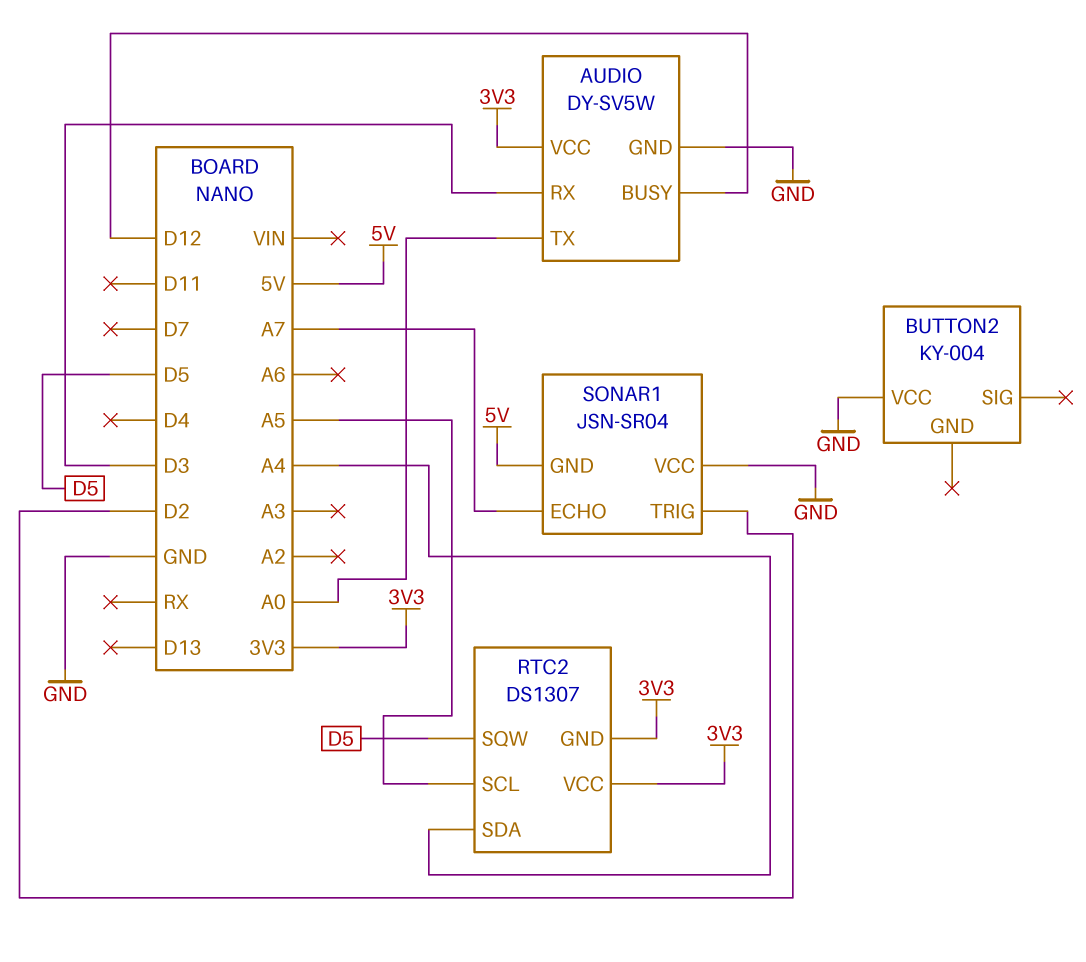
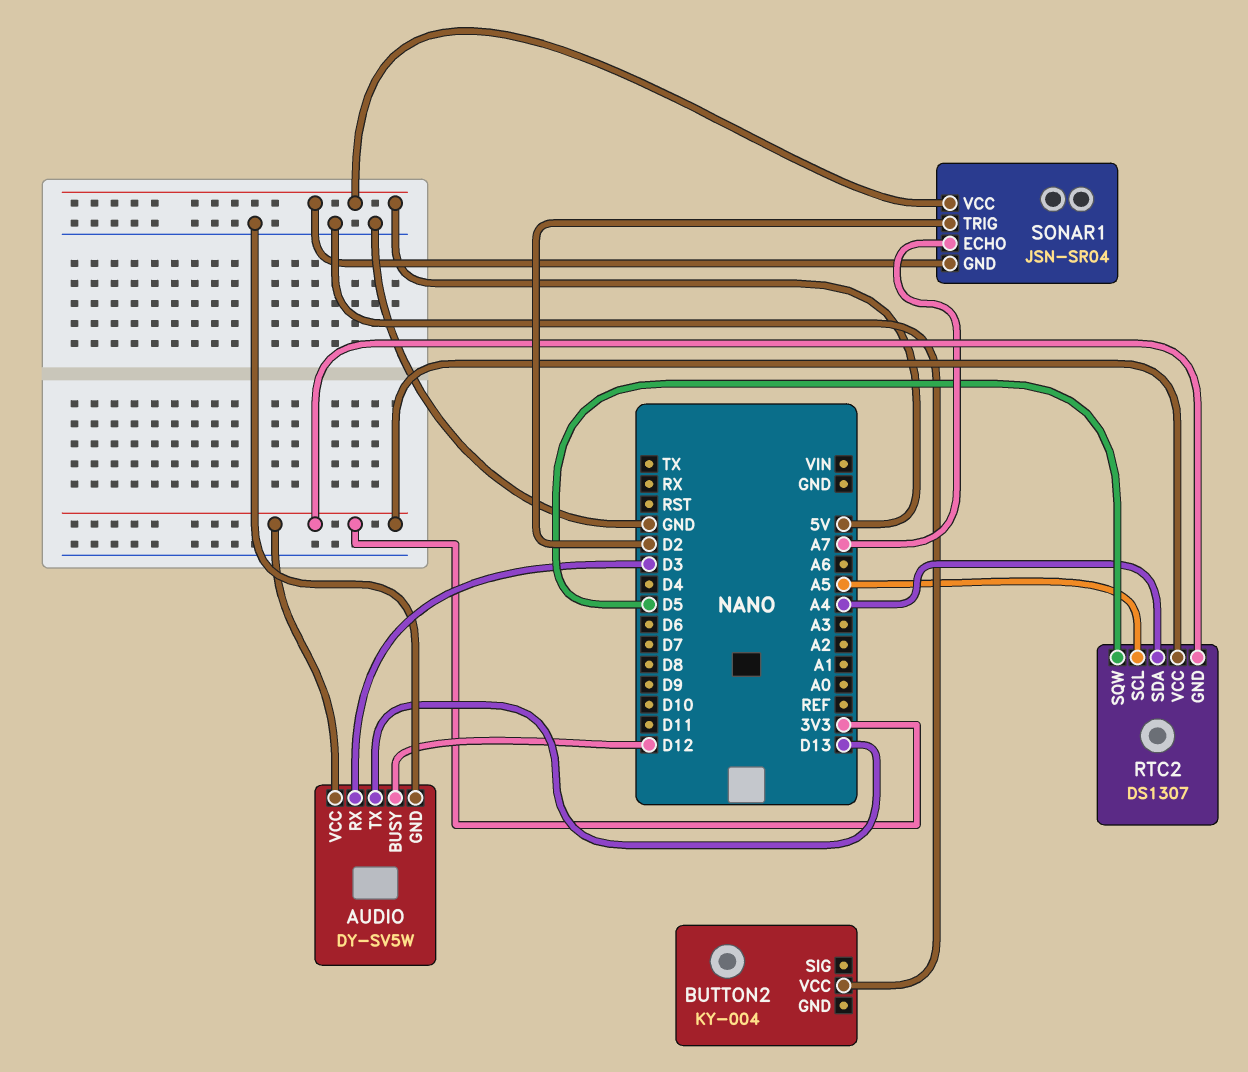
AUDIO pin TX: A0 -> D13
SONAR1 pin VCC: GND -> 5V

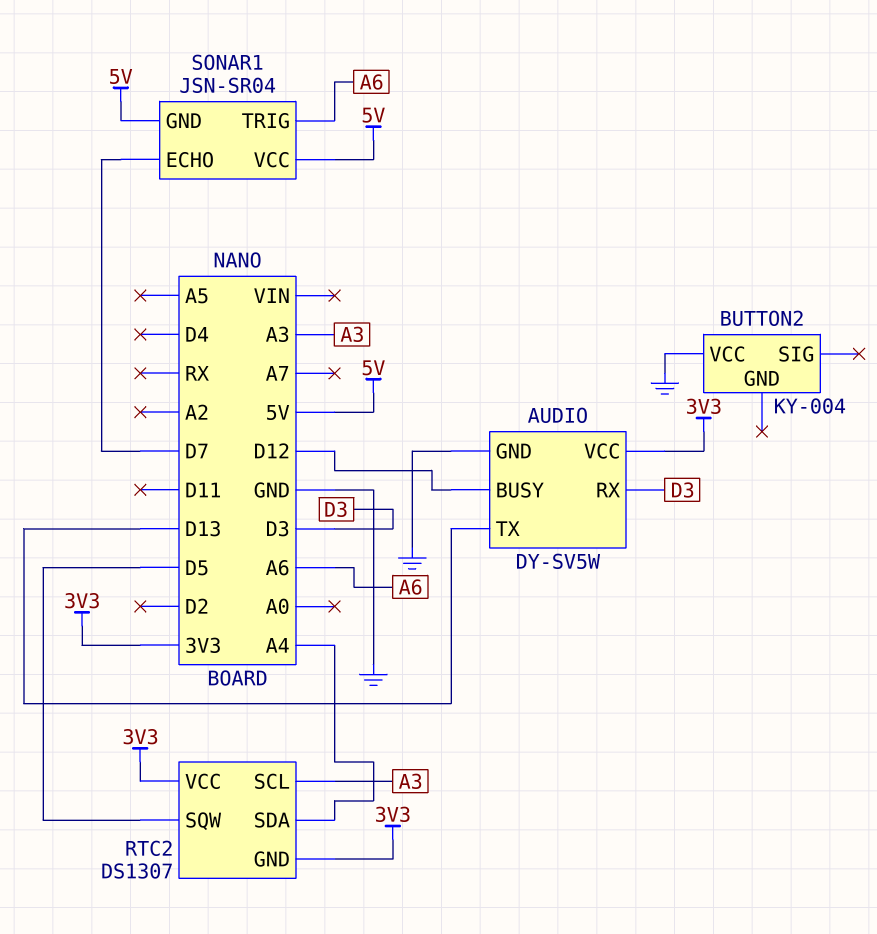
RTC2 pin SCL: A5 -> A3
SONAR1 pin ECHO: A7 -> D7
SONAR1 pin TRIG: D2 -> A6

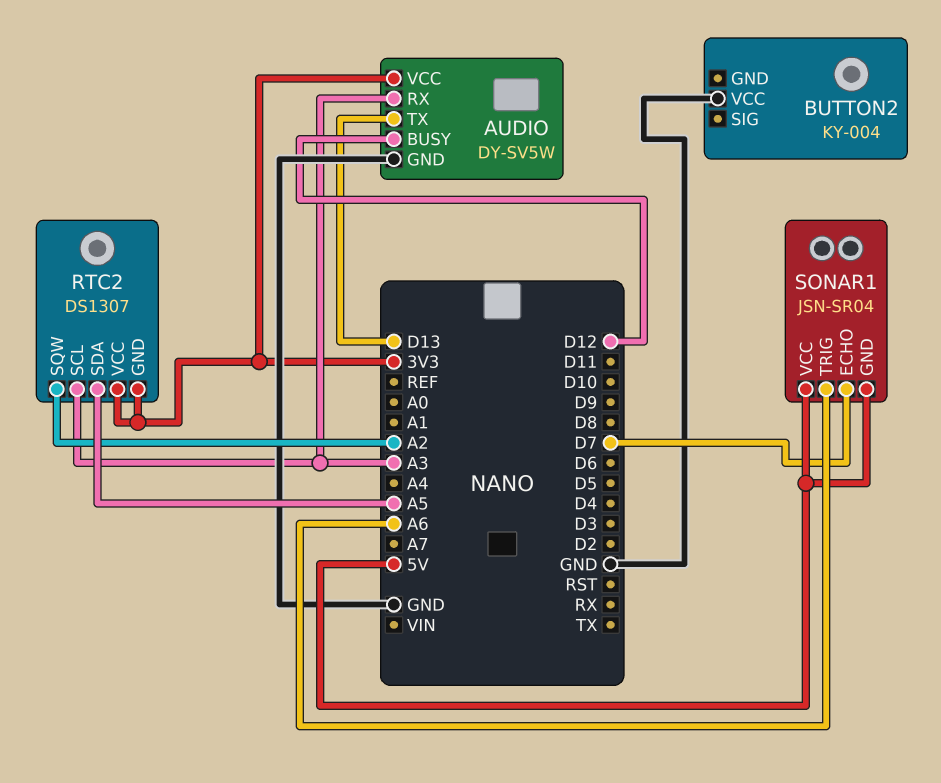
AUDIO pin RX: D3 -> A3
RTC2 pin SDA: A4 -> A5
RTC2 pin SQW: D5 -> A2

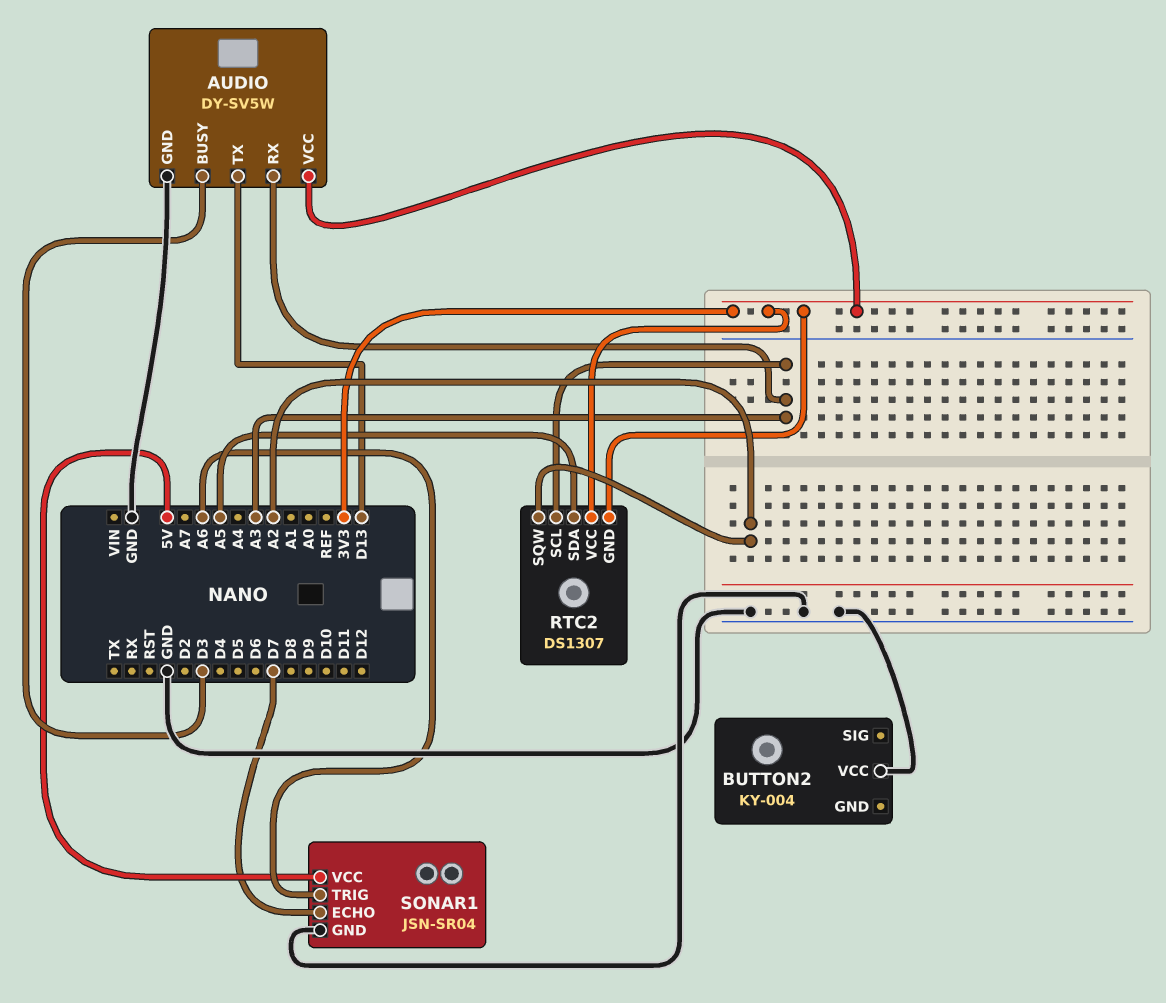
AUDIO pin BUSY: D12 -> D3
SONAR1 pin GND: 5V -> GND

